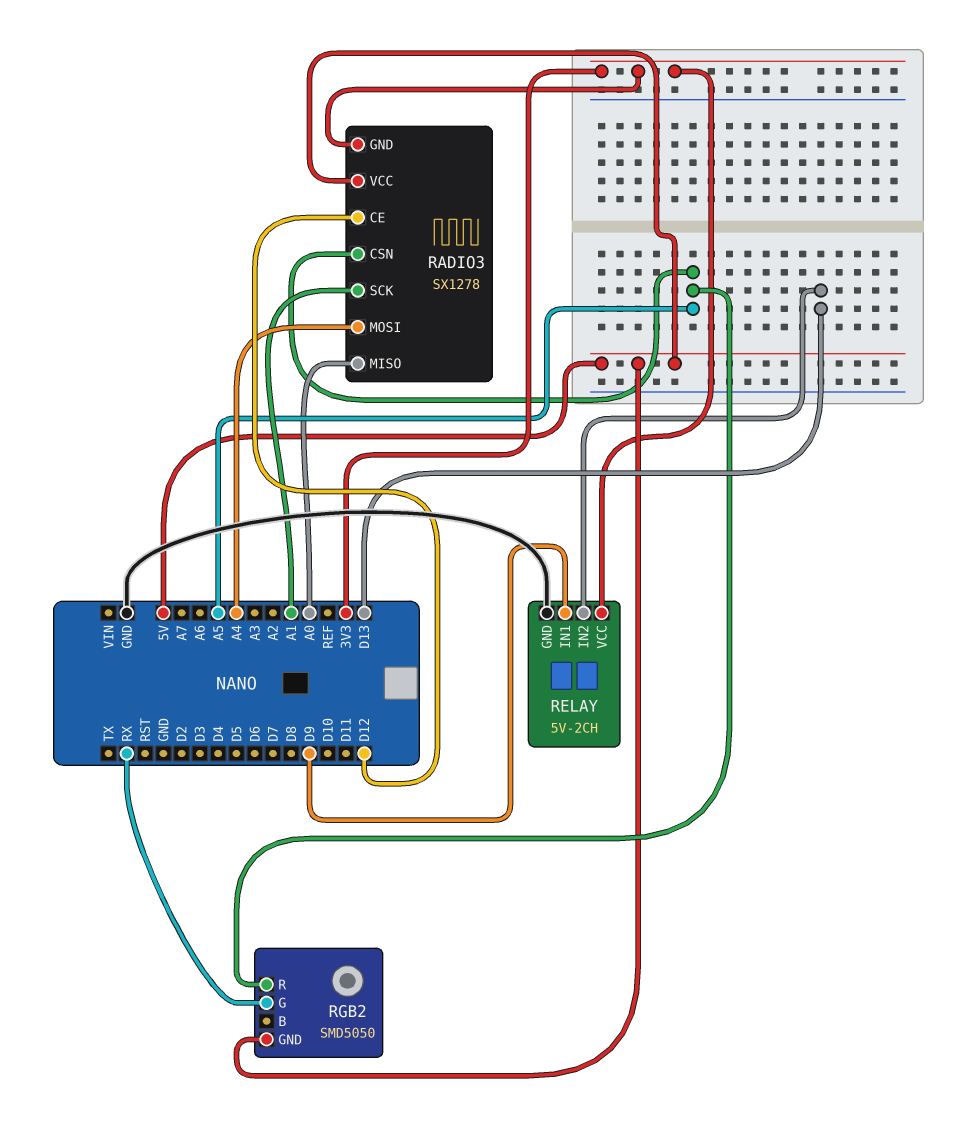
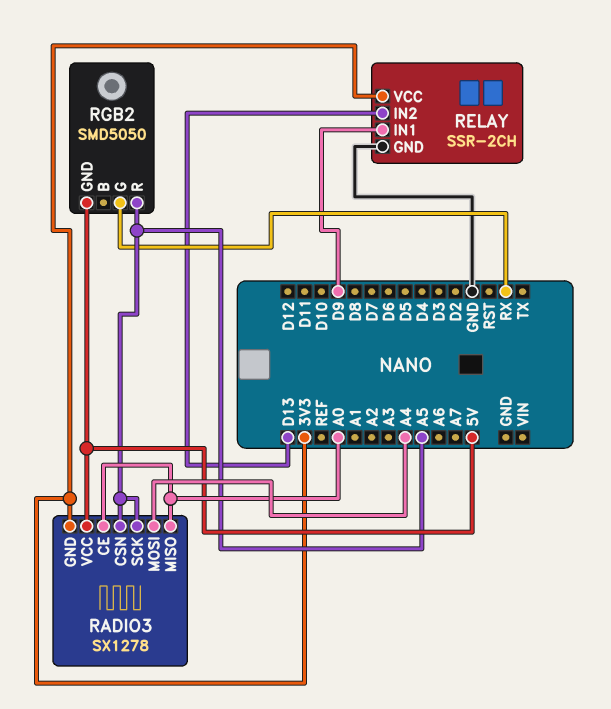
RADIO3 pin CE: D12 -> A0
RADIO3 pin SCK: A1 -> A5
RELAY: 5V-2CH -> SSR-2CH

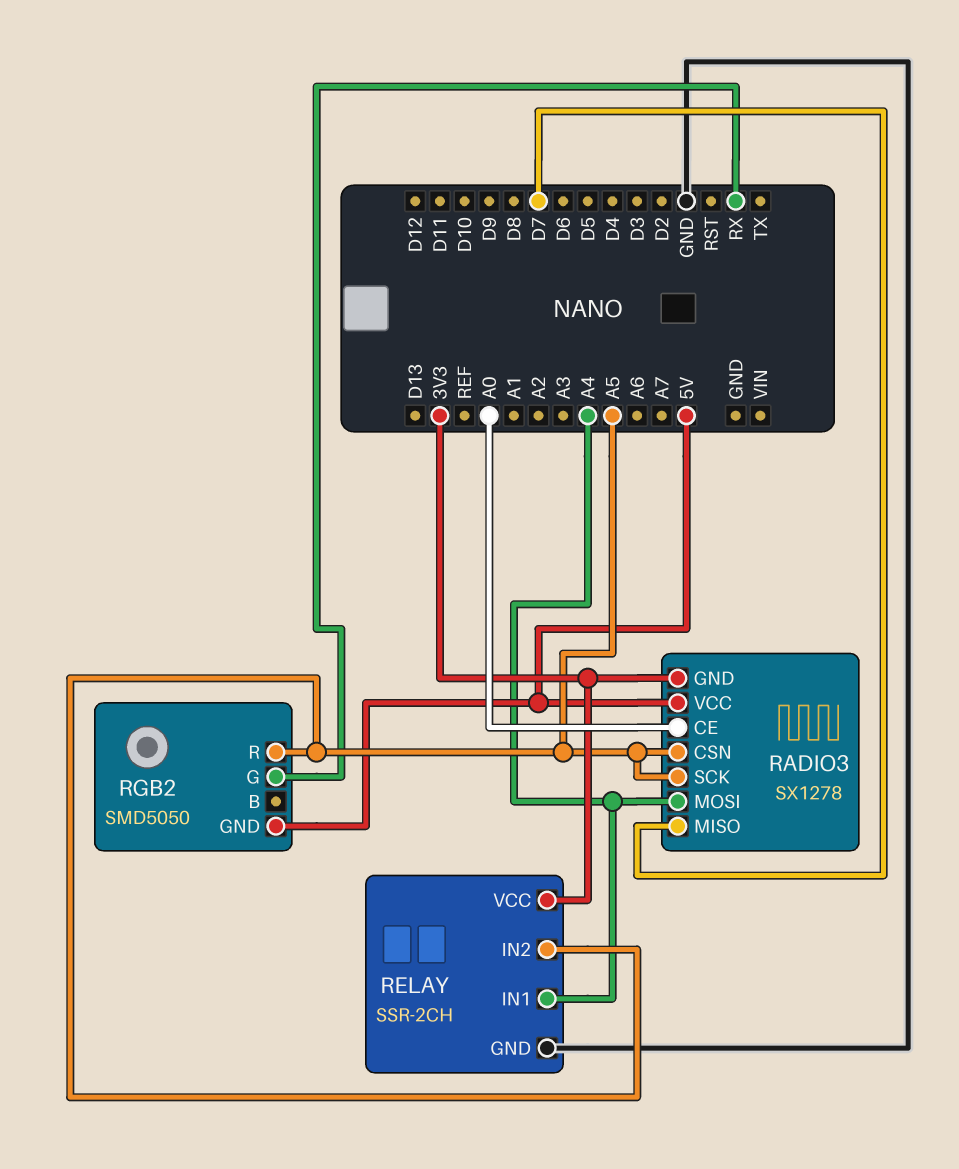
RADIO3 pin MISO: A0 -> D7
RELAY pin IN1: D9 -> A4
RELAY pin IN2: D13 -> A5

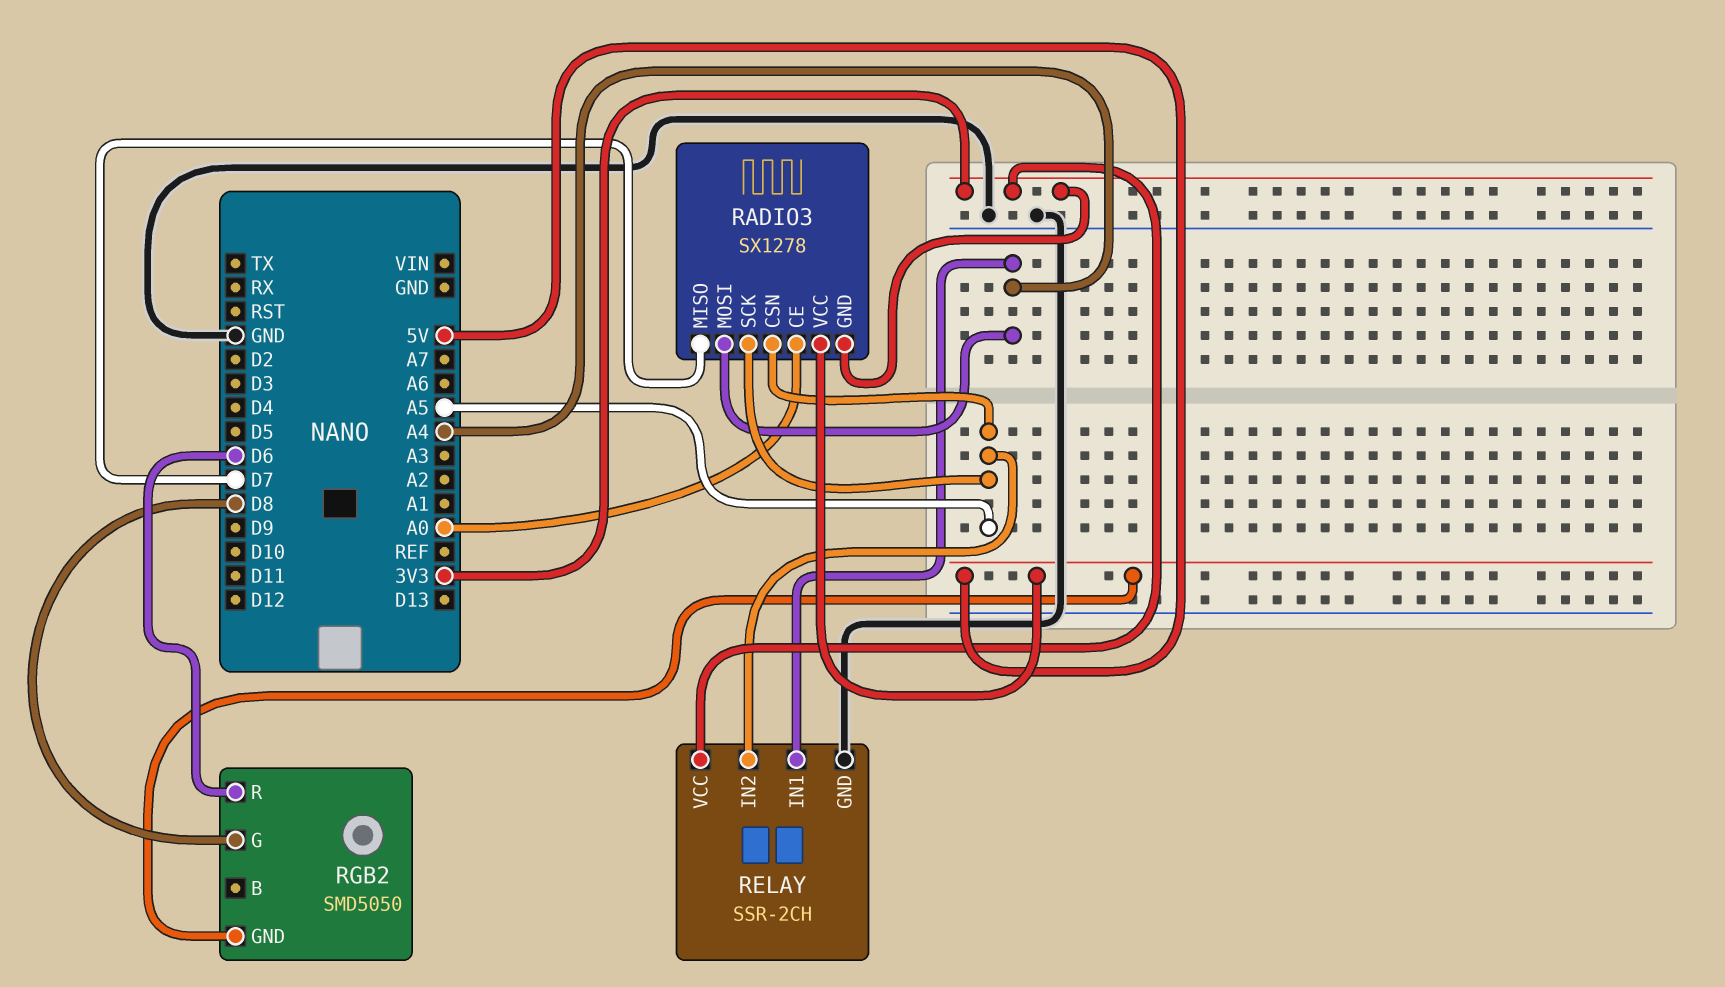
RGB2 pin G: RX -> D8
RGB2 pin R: A5 -> D6

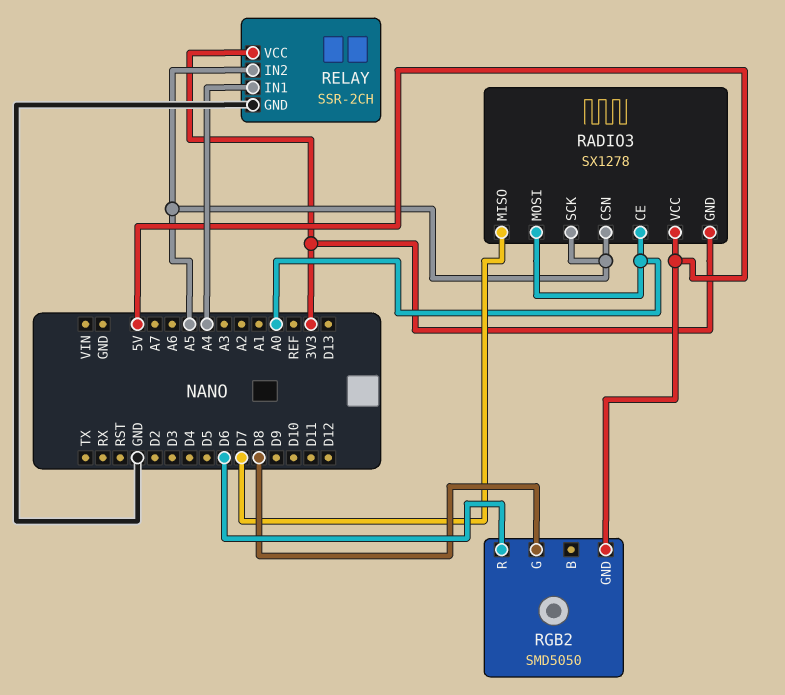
RADIO3 pin MOSI: A4 -> A0

